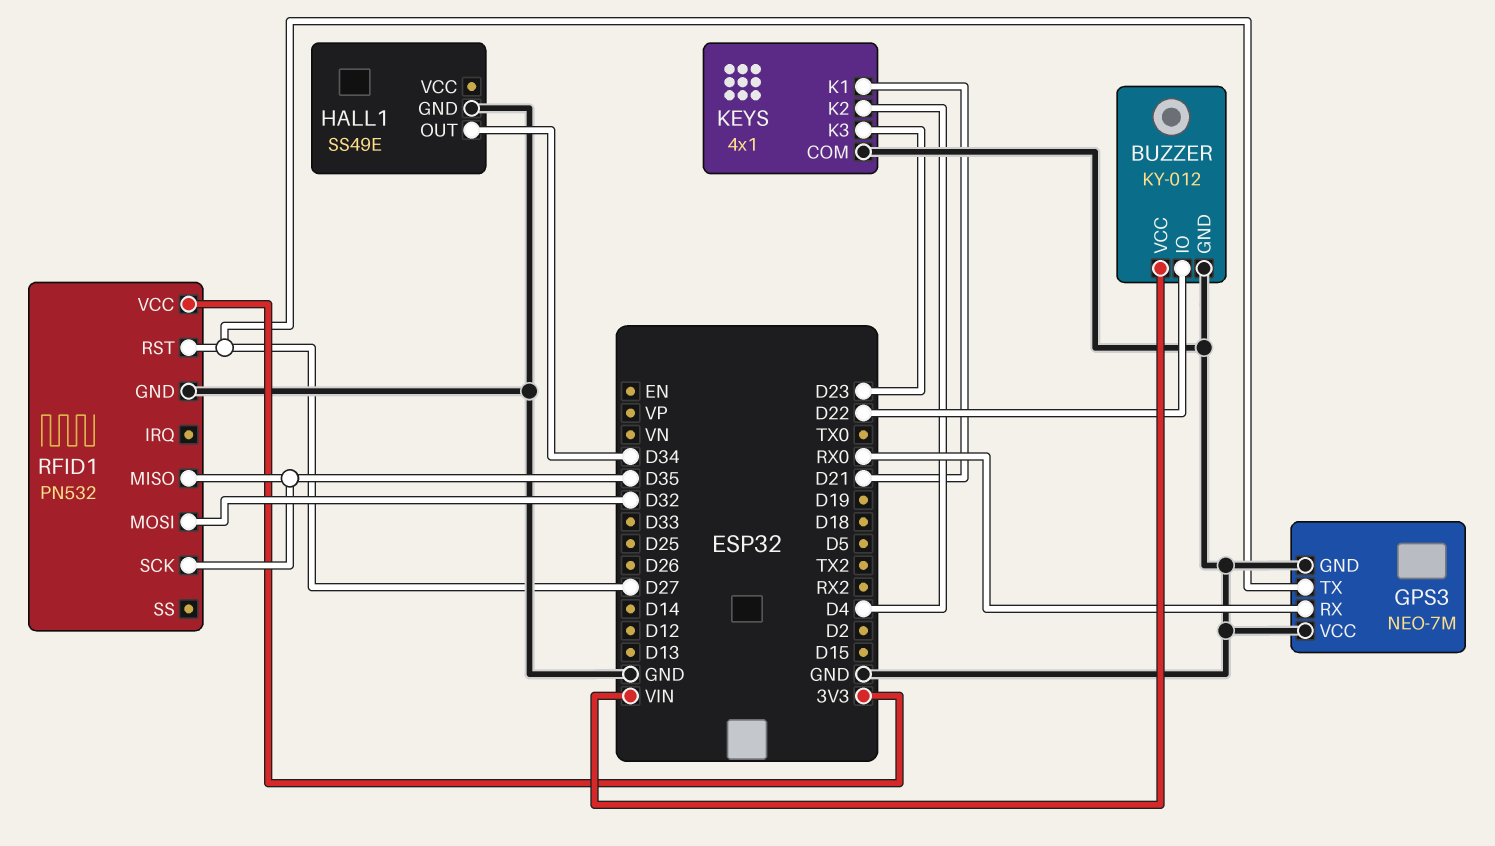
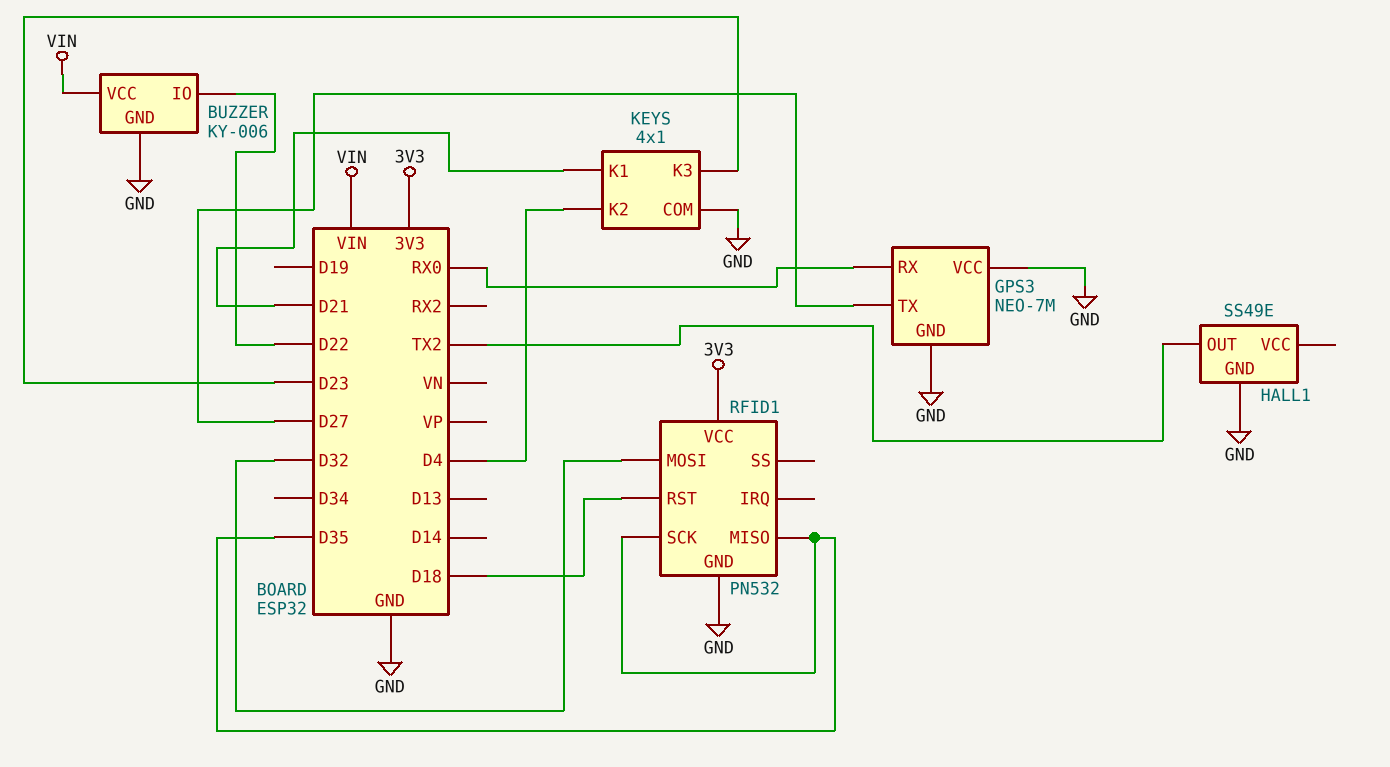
BUZZER: KY-012 -> KY-006
HALL1 pin OUT: D34 -> TX2
RFID1 pin RST: D27 -> D18

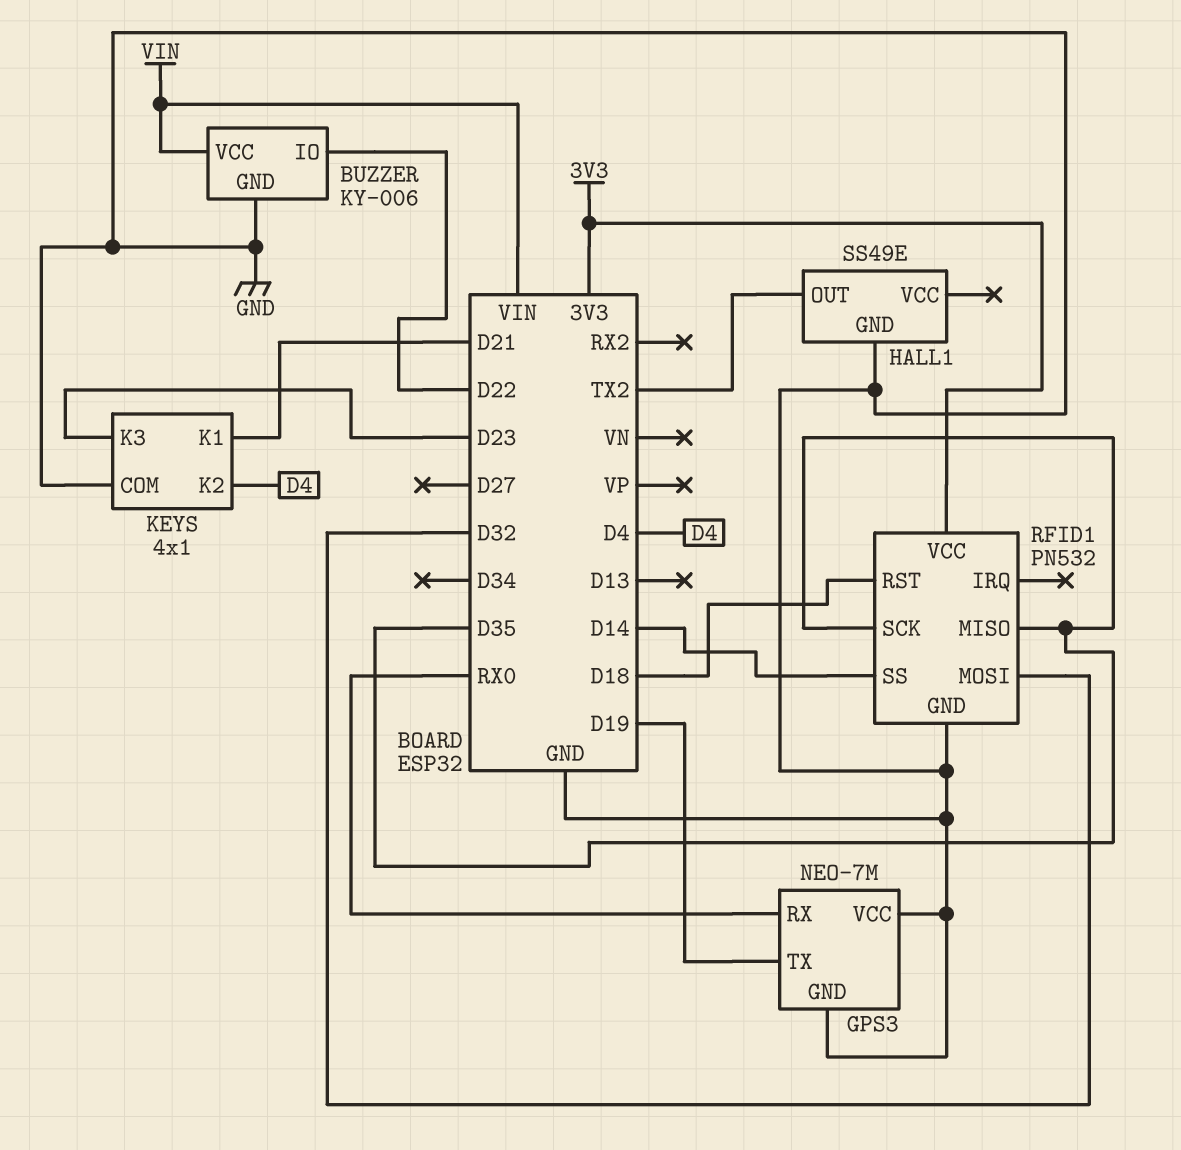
GPS3 pin TX: D27 -> D19
RFID1 pin SS: none -> D14

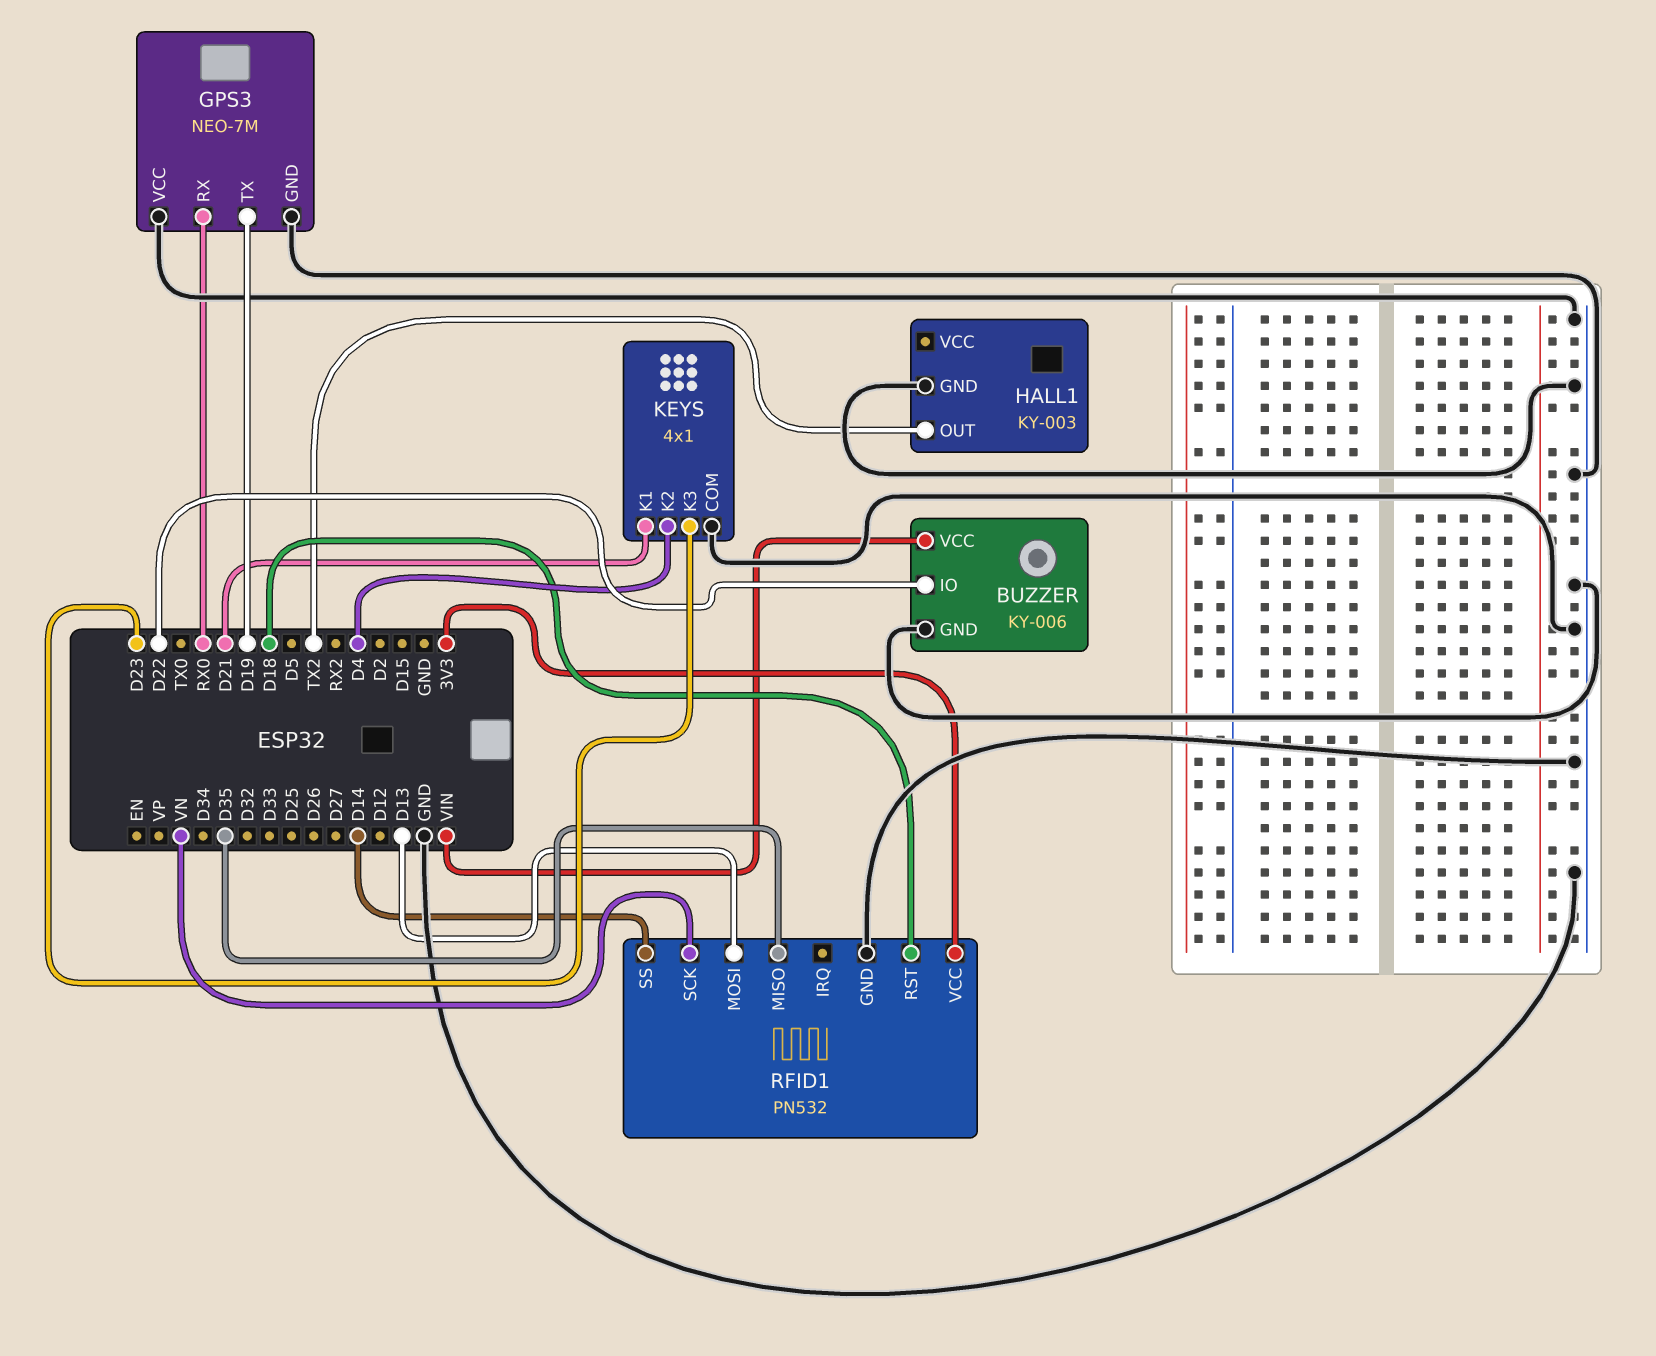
HALL1: SS49E -> KY-003
RFID1 pin MOSI: D32 -> D13
RFID1 pin SCK: D35 -> VN

